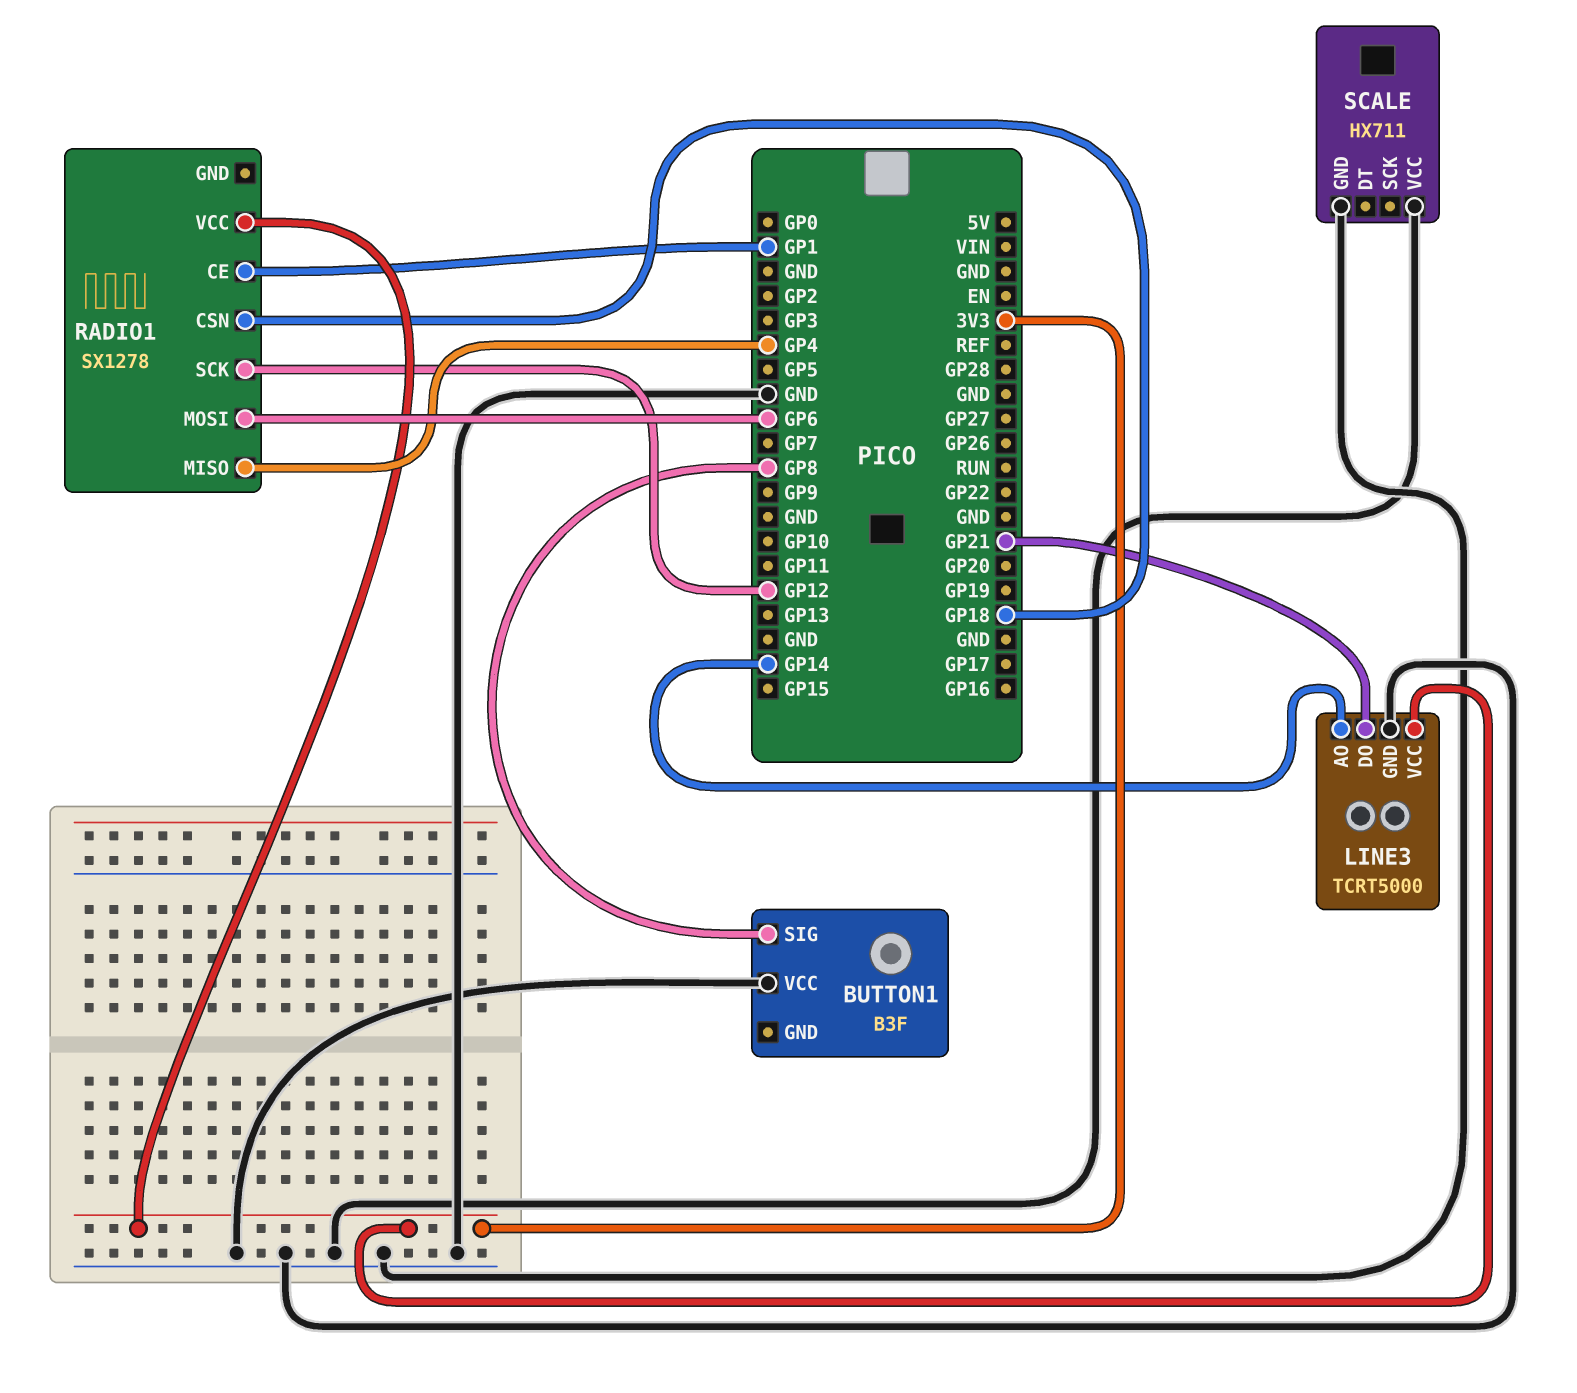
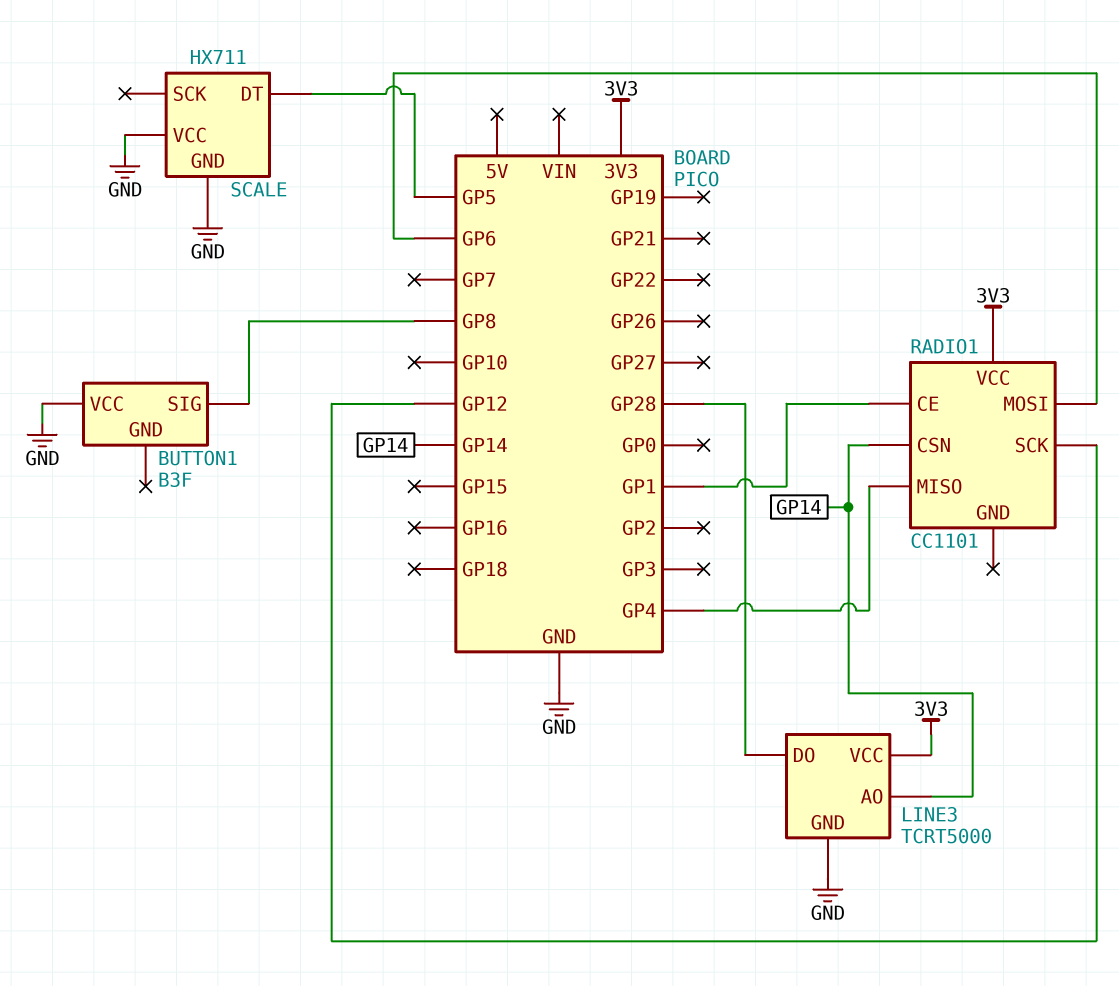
LINE3 pin DO: GP21 -> GP28
RADIO1: SX1278 -> CC1101
RADIO1 pin CSN: GP18 -> GP14
SCALE pin DT: none -> GP5

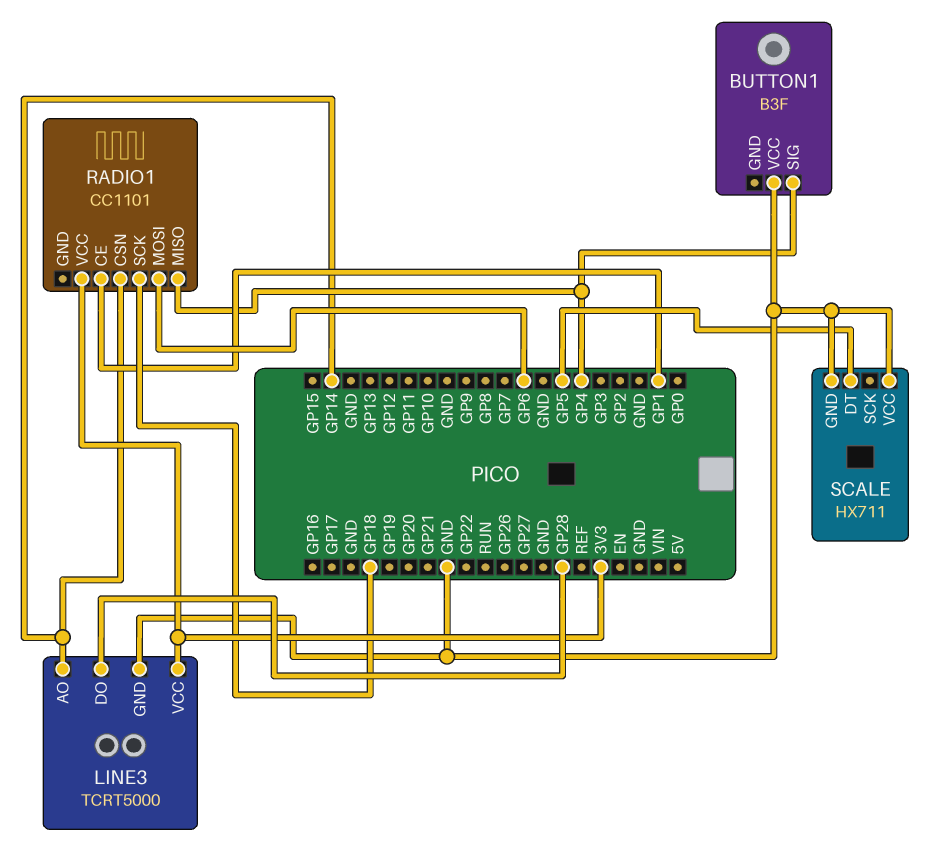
BUTTON1 pin SIG: GP8 -> GP4
RADIO1 pin SCK: GP12 -> GP18

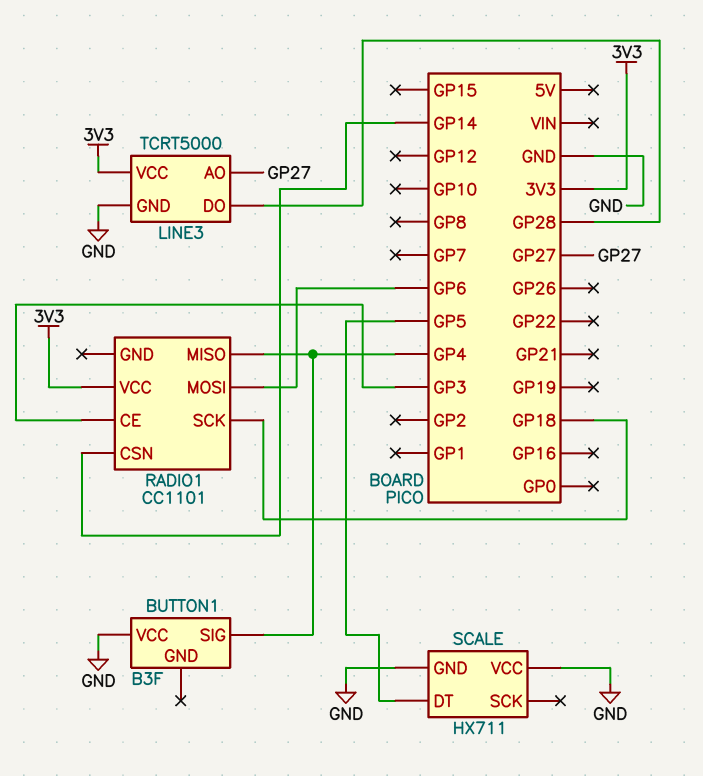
LINE3 pin AO: GP14 -> GP27
RADIO1 pin CE: GP1 -> GP3

